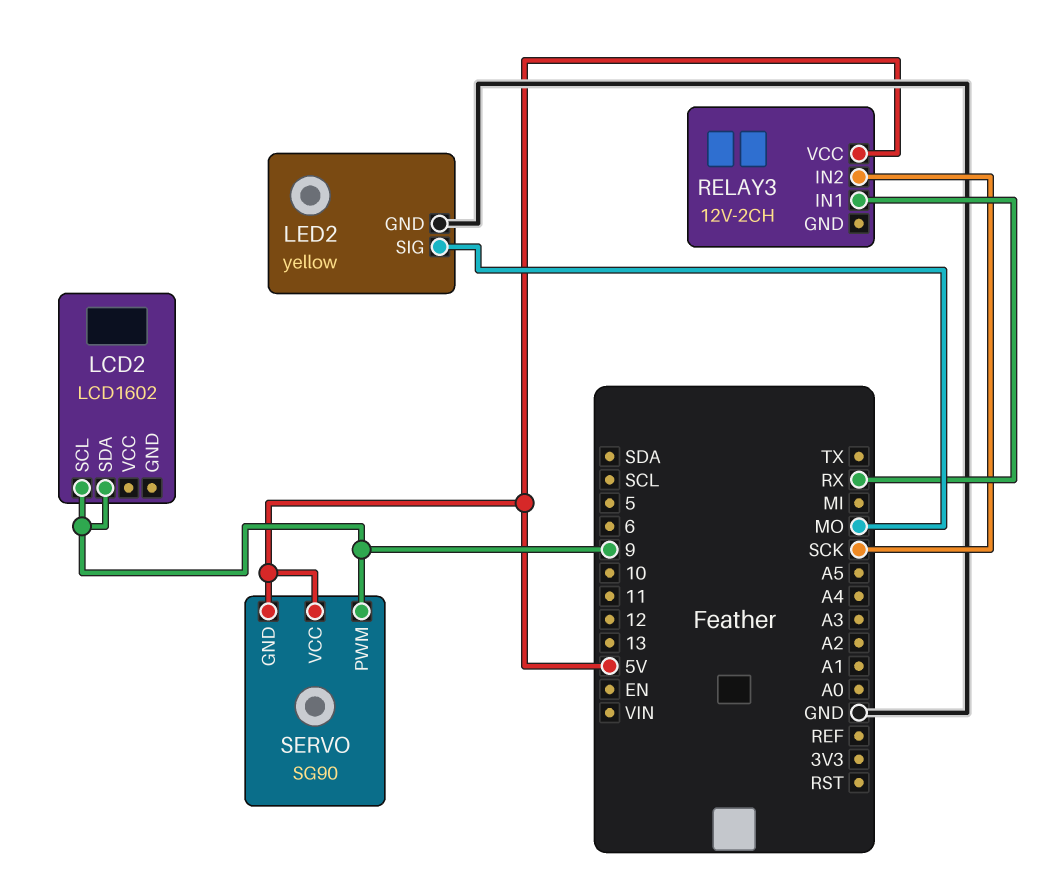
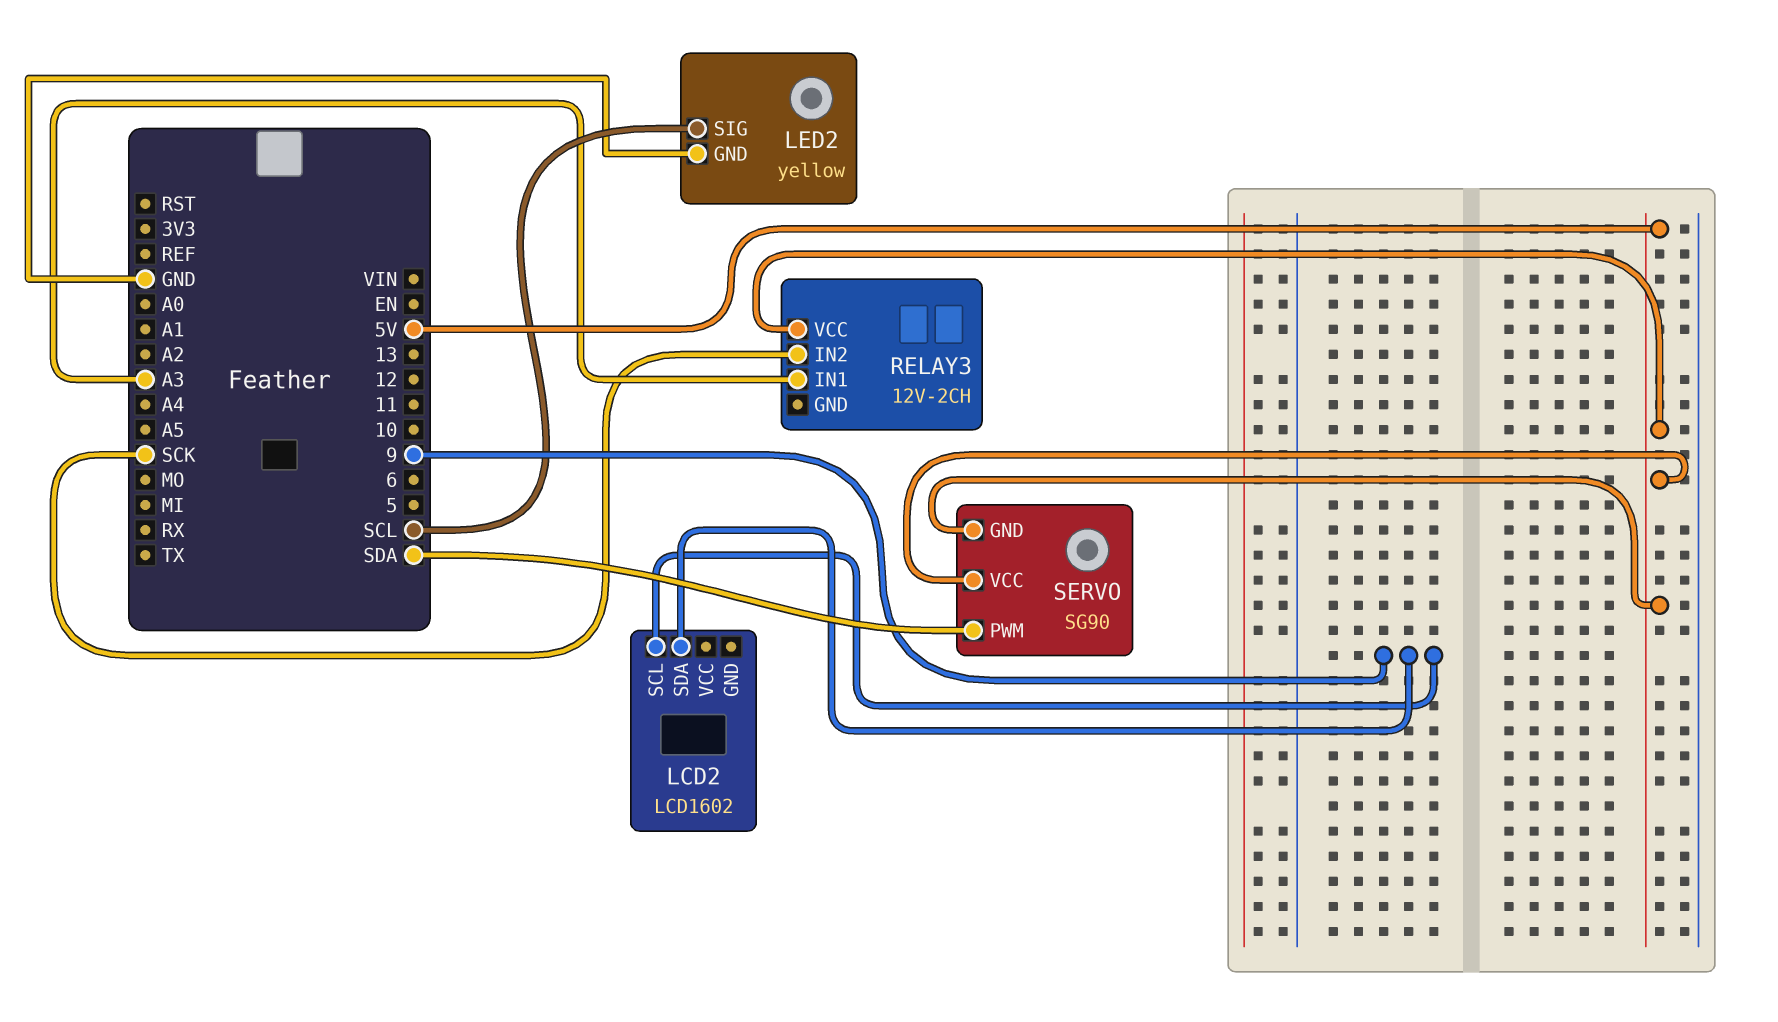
LED2 pin SIG: MO -> SCL
RELAY3 pin IN1: RX -> A3
SERVO pin PWM: 9 -> SDA

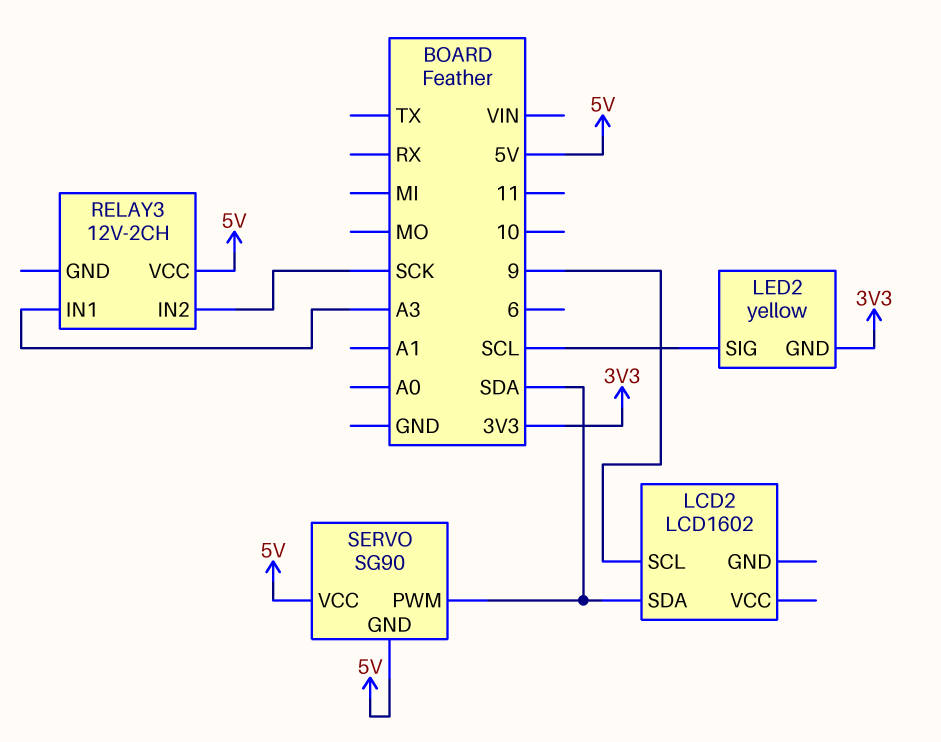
LCD2 pin SDA: 9 -> SDA
LED2 pin GND: GND -> 3V3

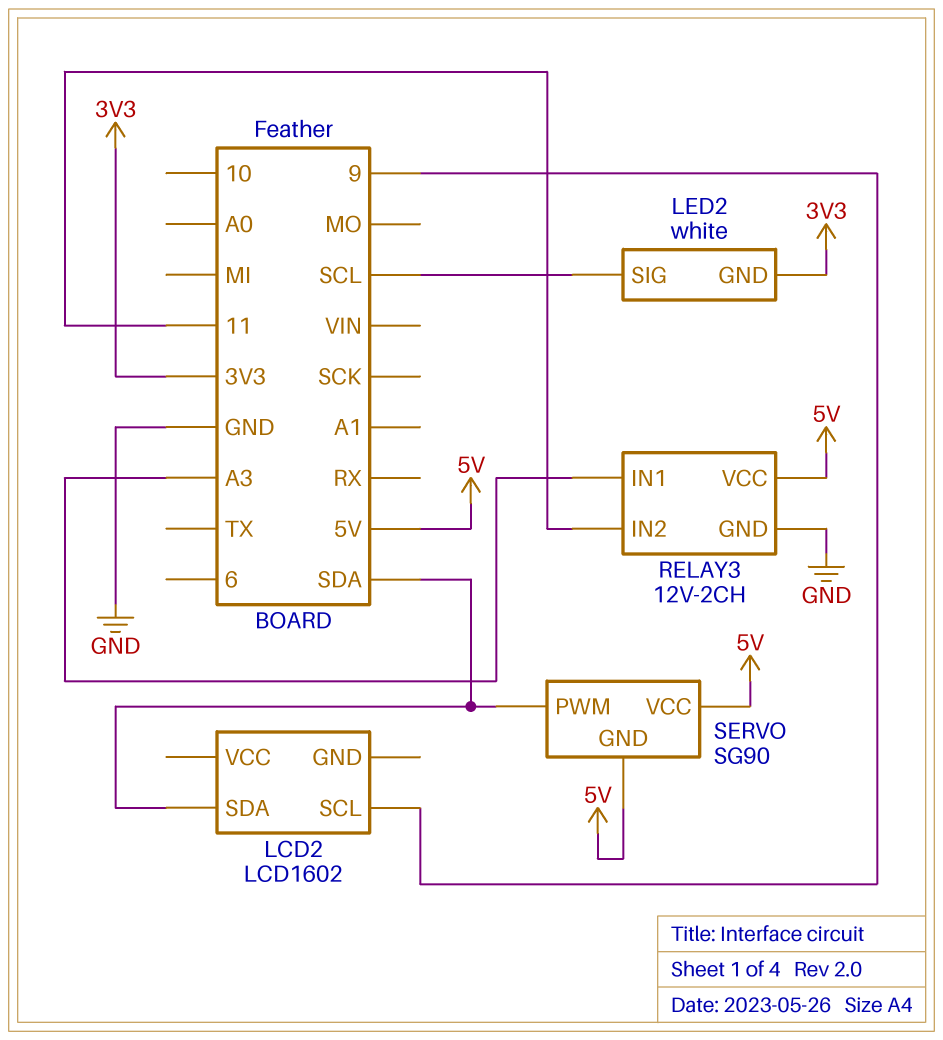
LED2: yellow -> white
RELAY3 pin GND: none -> GND
RELAY3 pin IN2: SCK -> 11

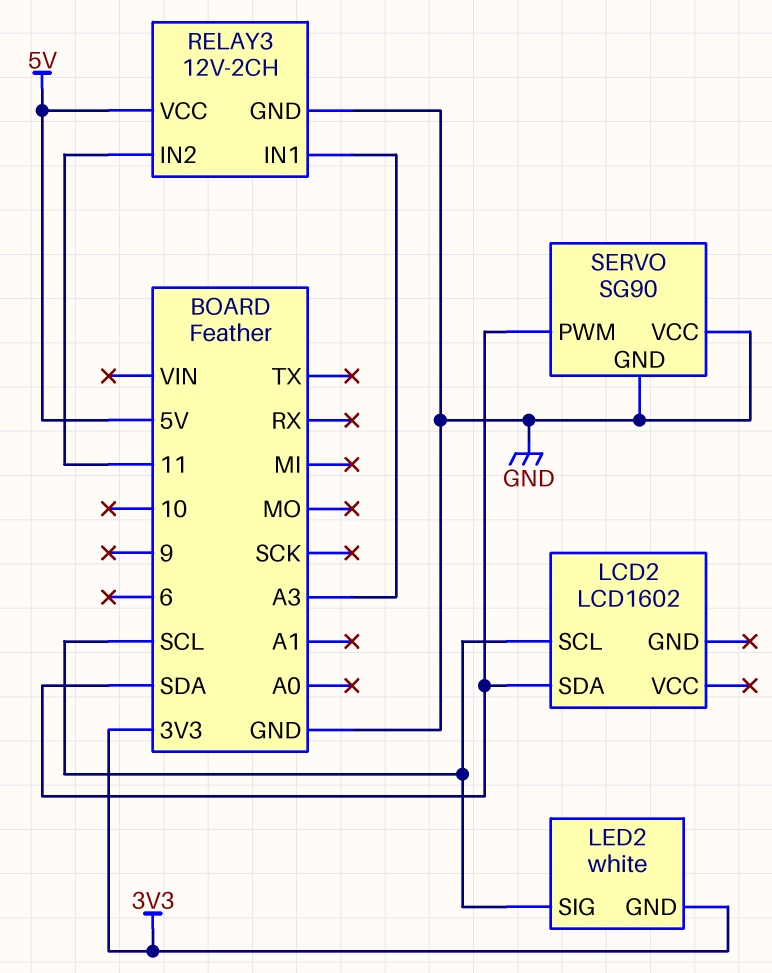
LCD2 pin SCL: 9 -> SCL
SERVO pin GND: 5V -> GND
SERVO pin VCC: 5V -> GND

